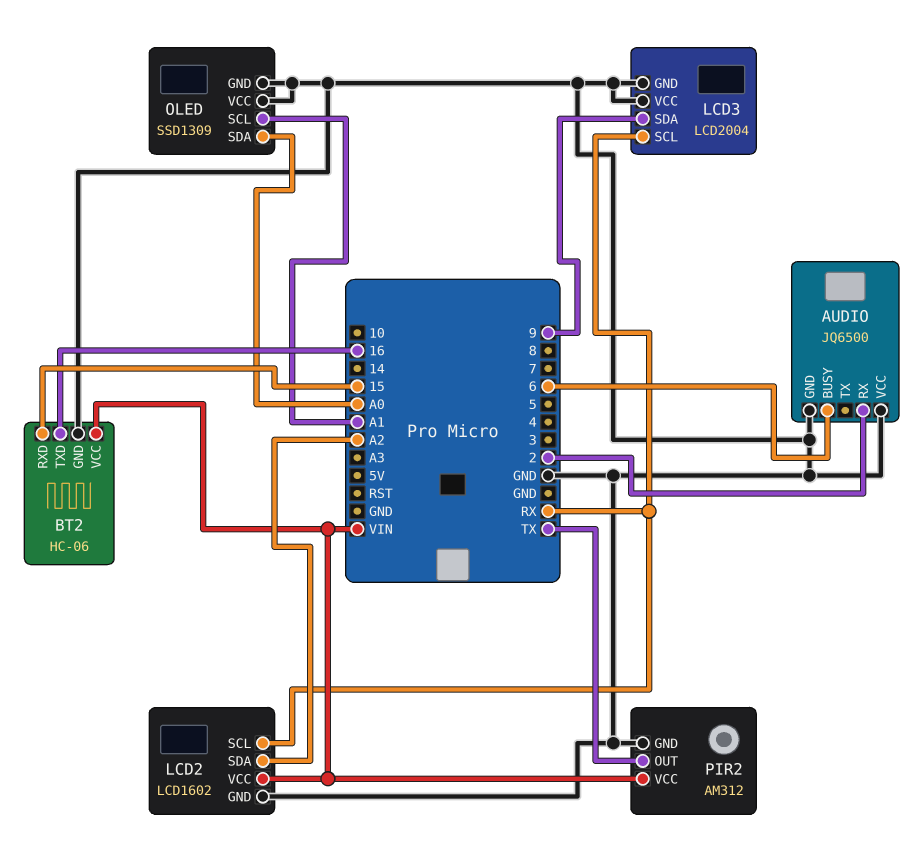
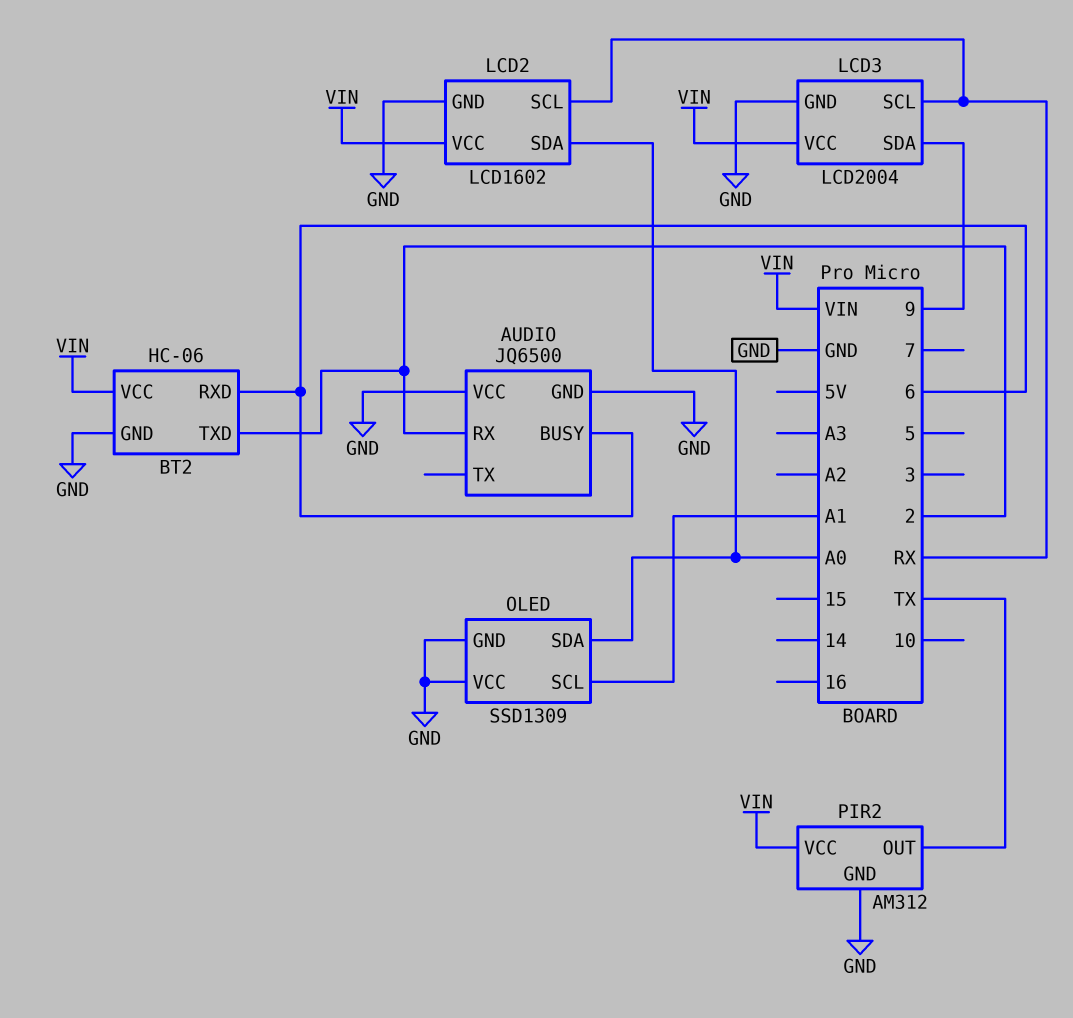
BT2 pin RXD: 15 -> 6
BT2 pin TXD: 16 -> 2
LCD2 pin SDA: A2 -> A0
LCD3 pin VCC: GND -> VIN

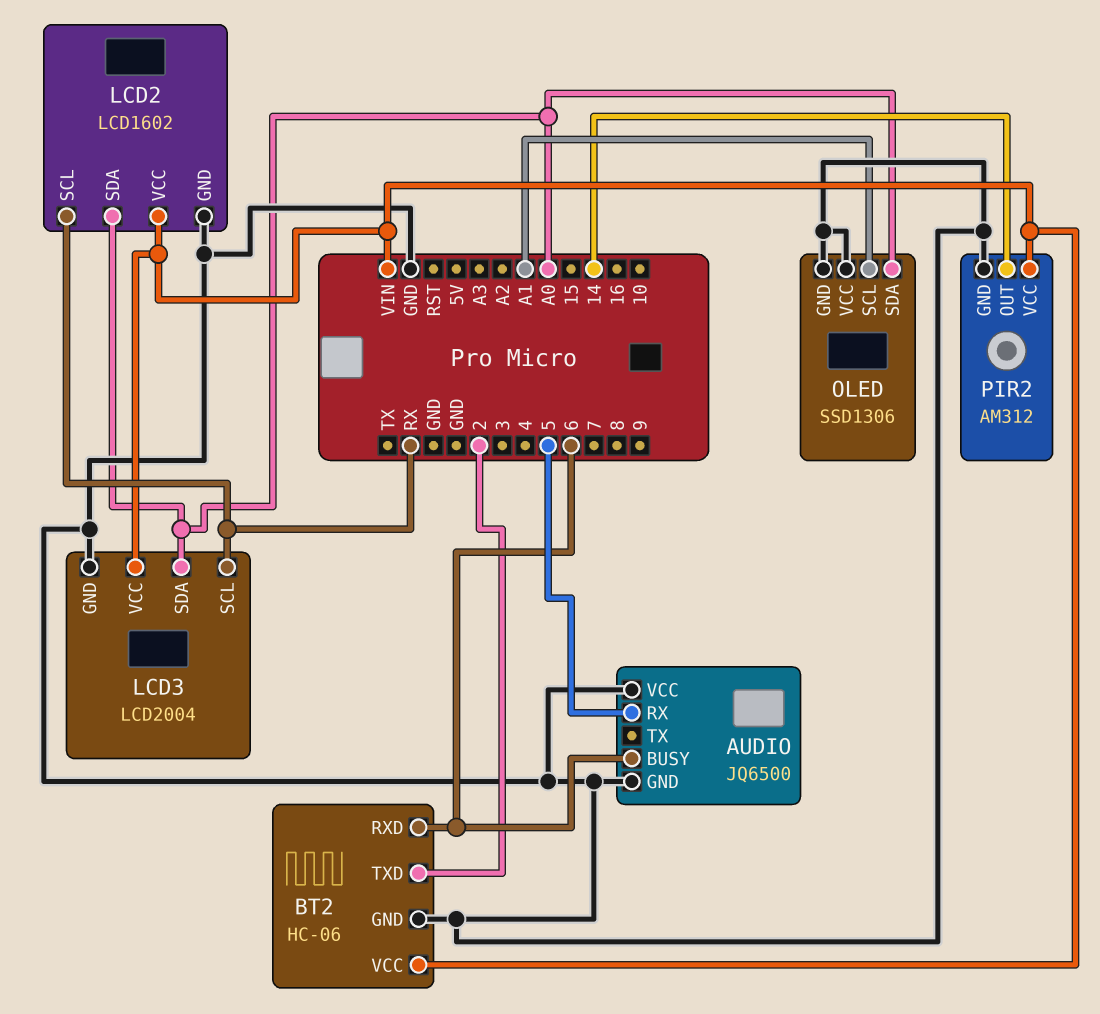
AUDIO pin RX: 2 -> 5
LCD3 pin SDA: 9 -> A0
OLED: SSD1309 -> SSD1306
PIR2 pin OUT: TX -> 14

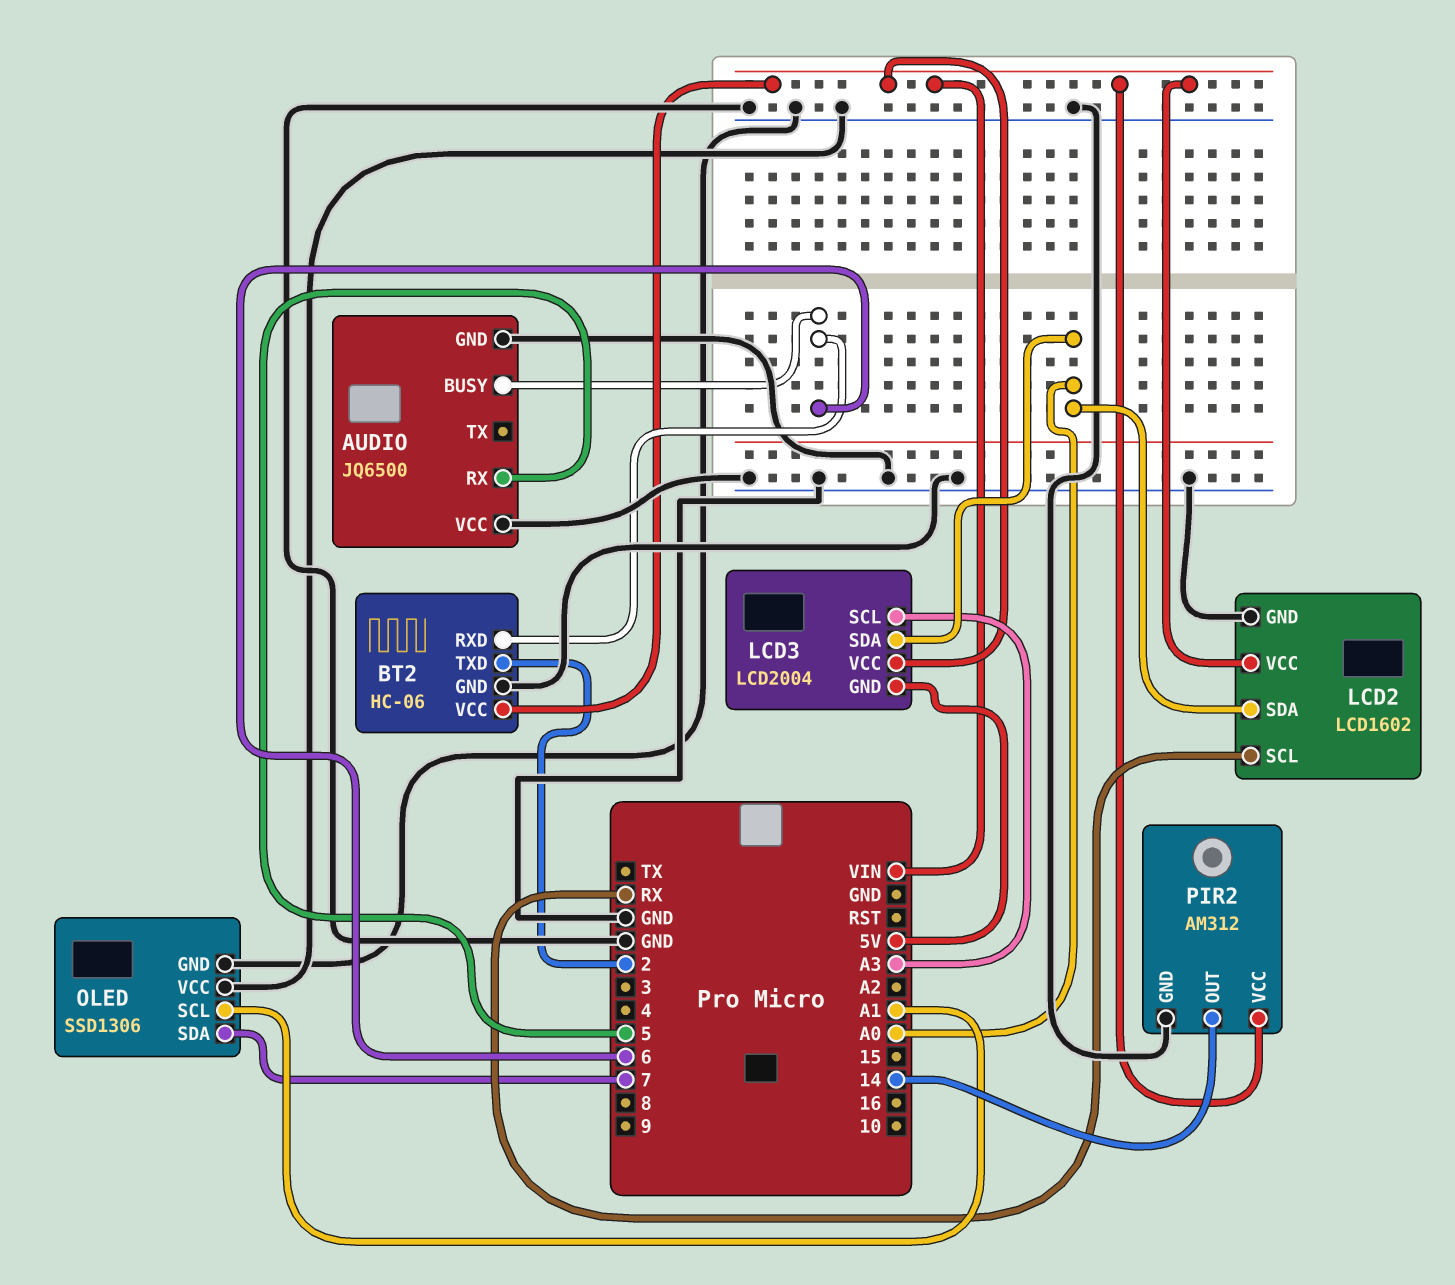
LCD3 pin GND: GND -> 5V
LCD3 pin SCL: RX -> A3
OLED pin SDA: A0 -> 7

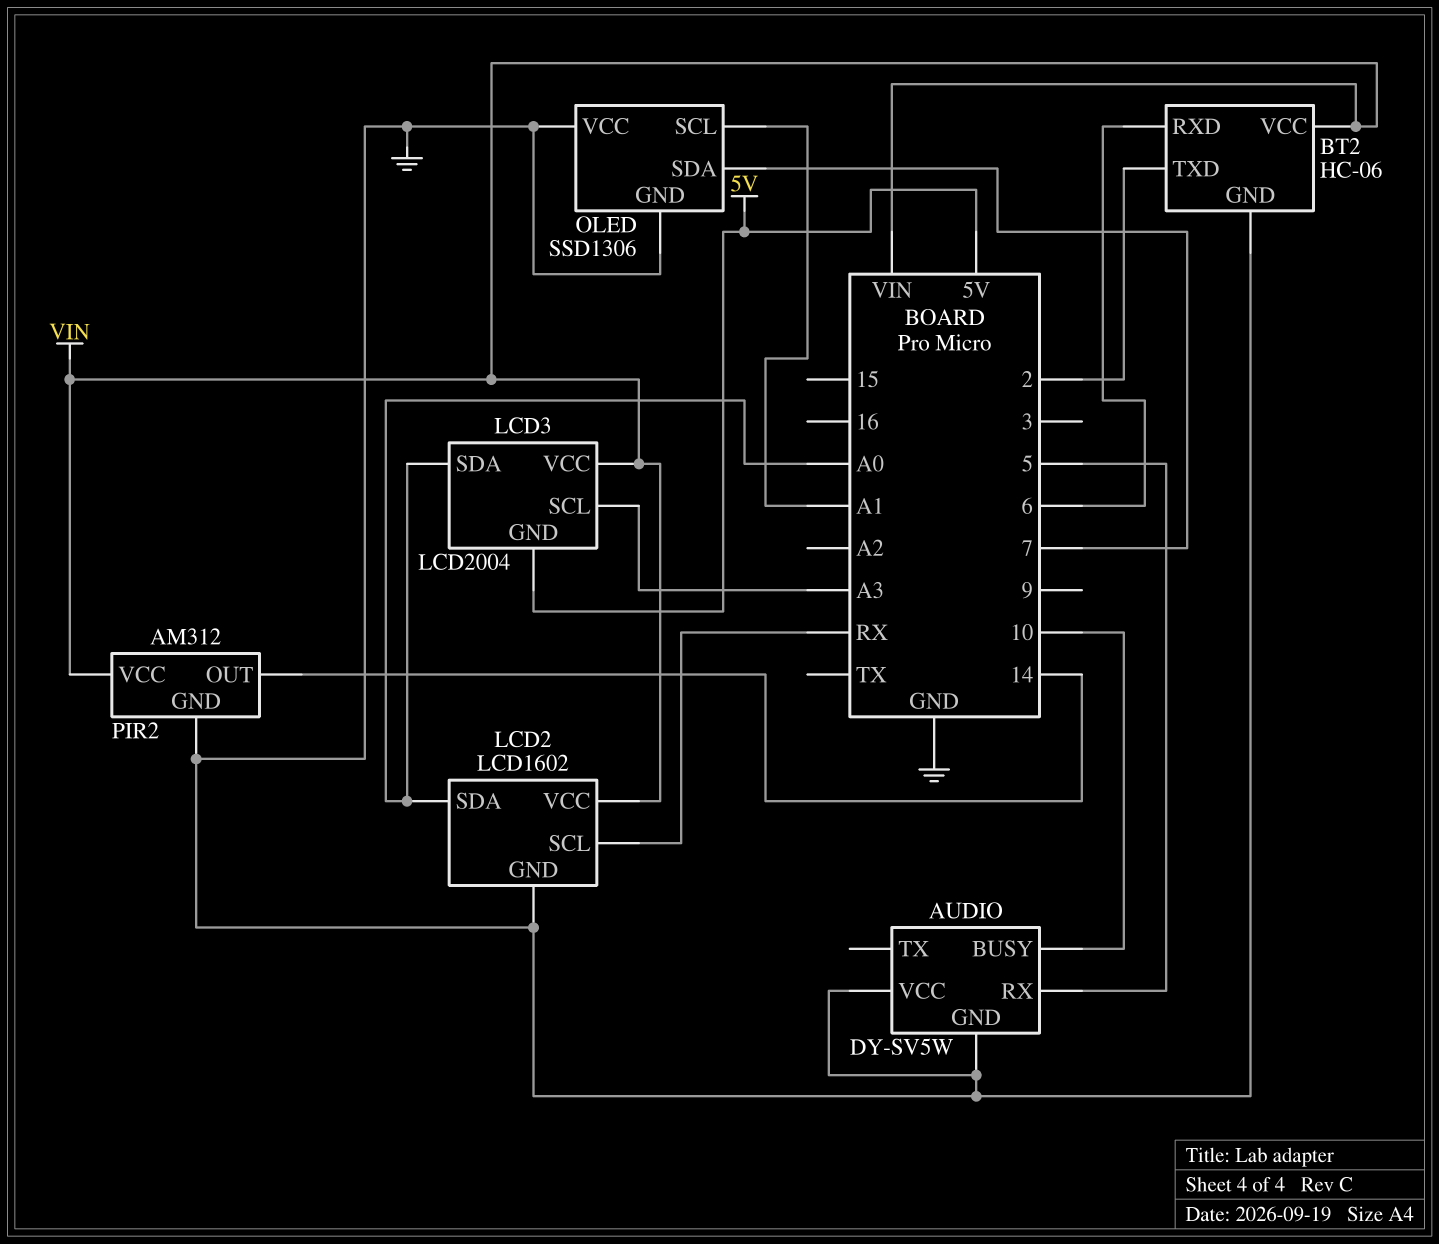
AUDIO: JQ6500 -> DY-SV5W
AUDIO pin BUSY: 6 -> 10

